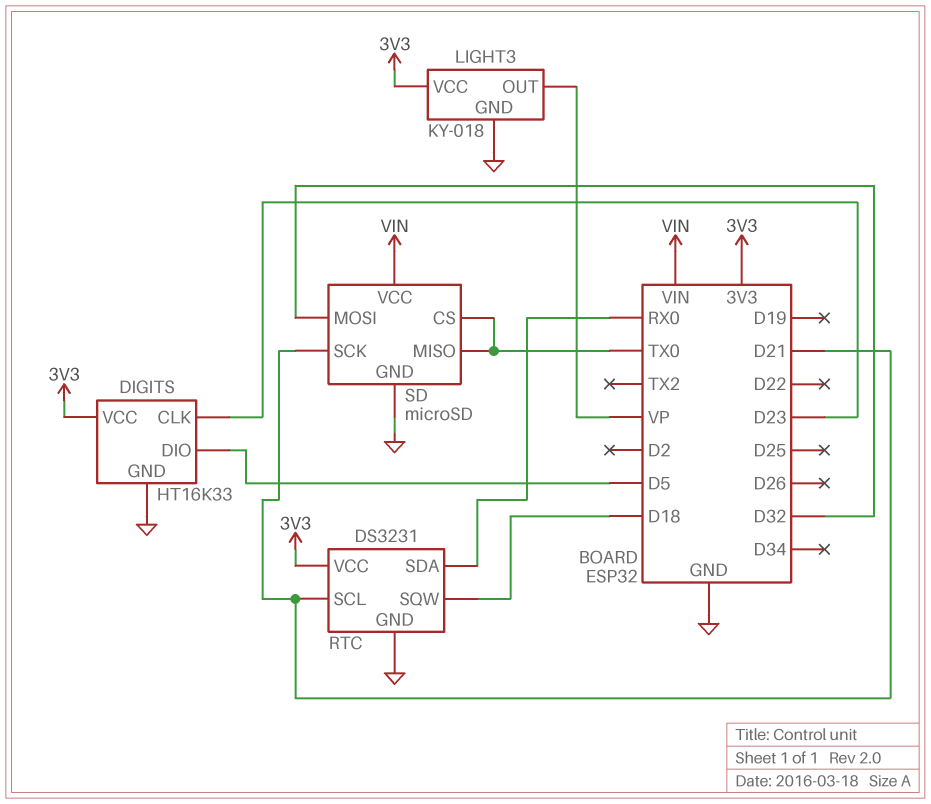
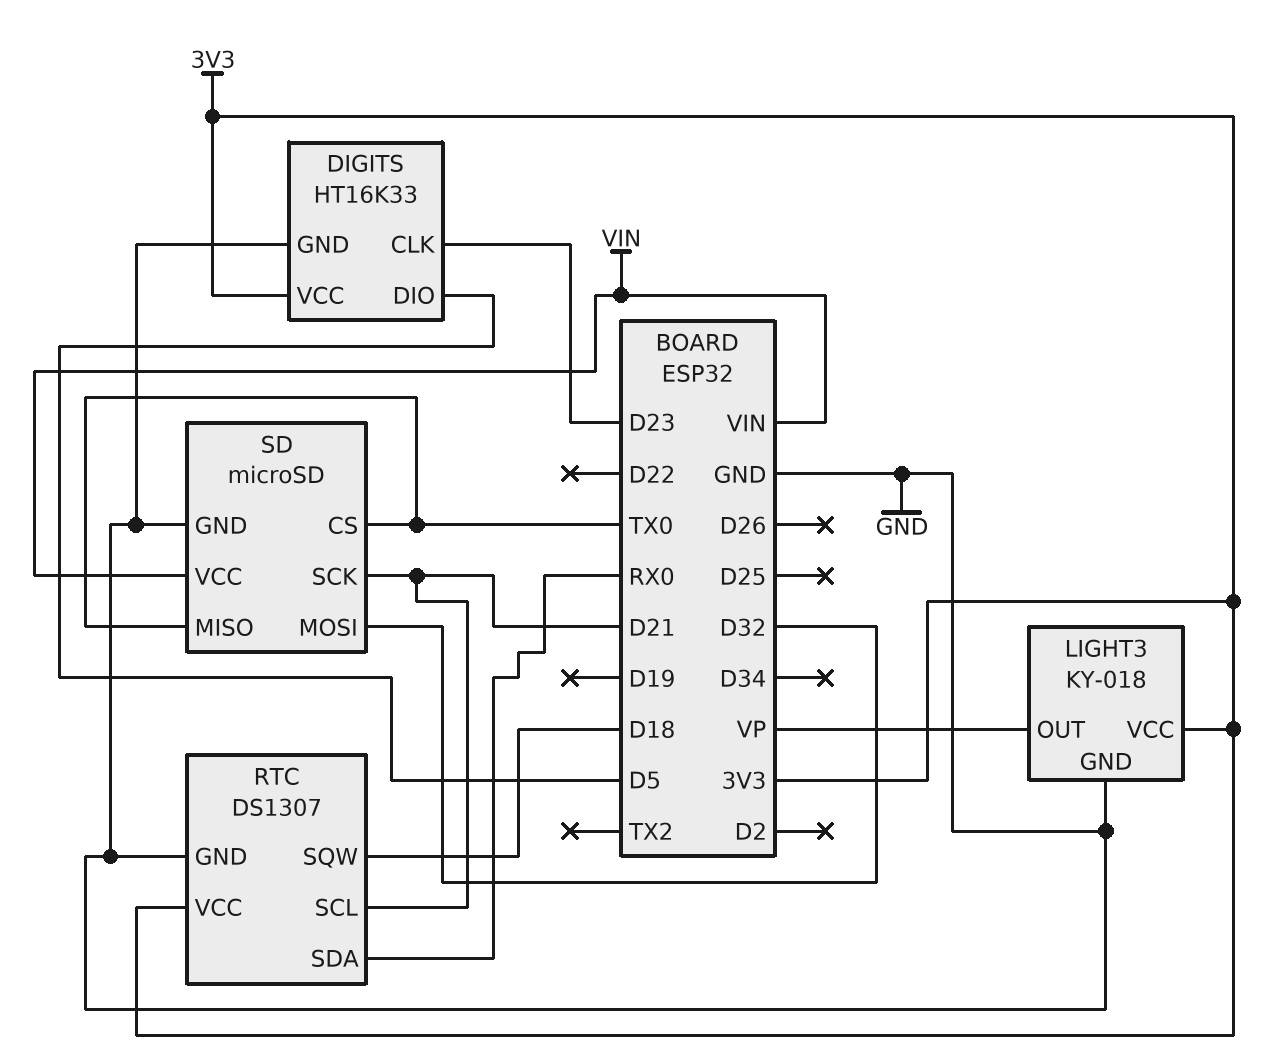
RTC: DS3231 -> DS1307

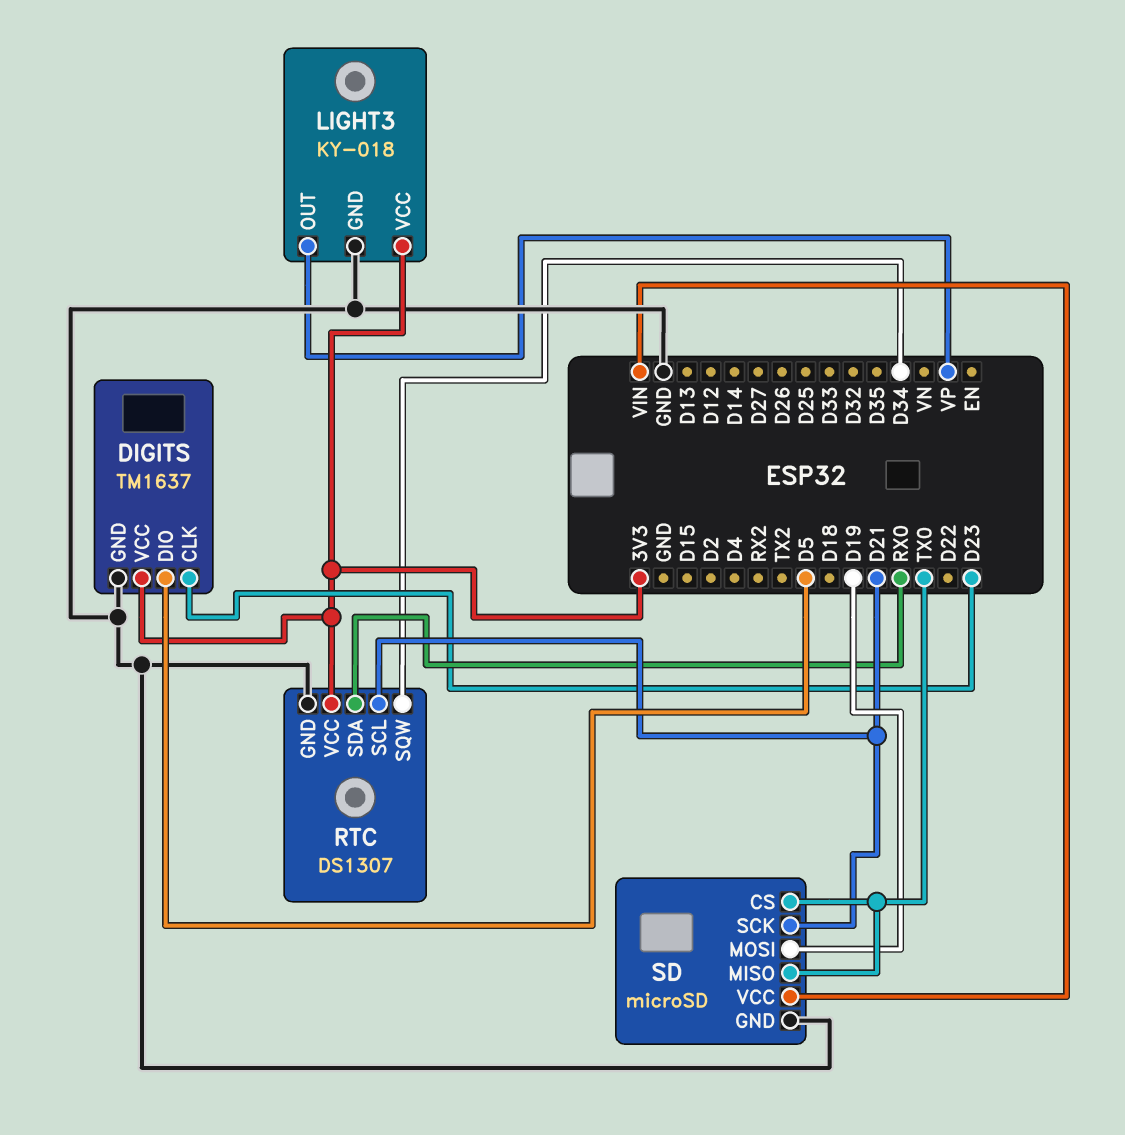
DIGITS: HT16K33 -> TM1637
RTC pin SQW: D18 -> D34
SD pin MOSI: D32 -> D19

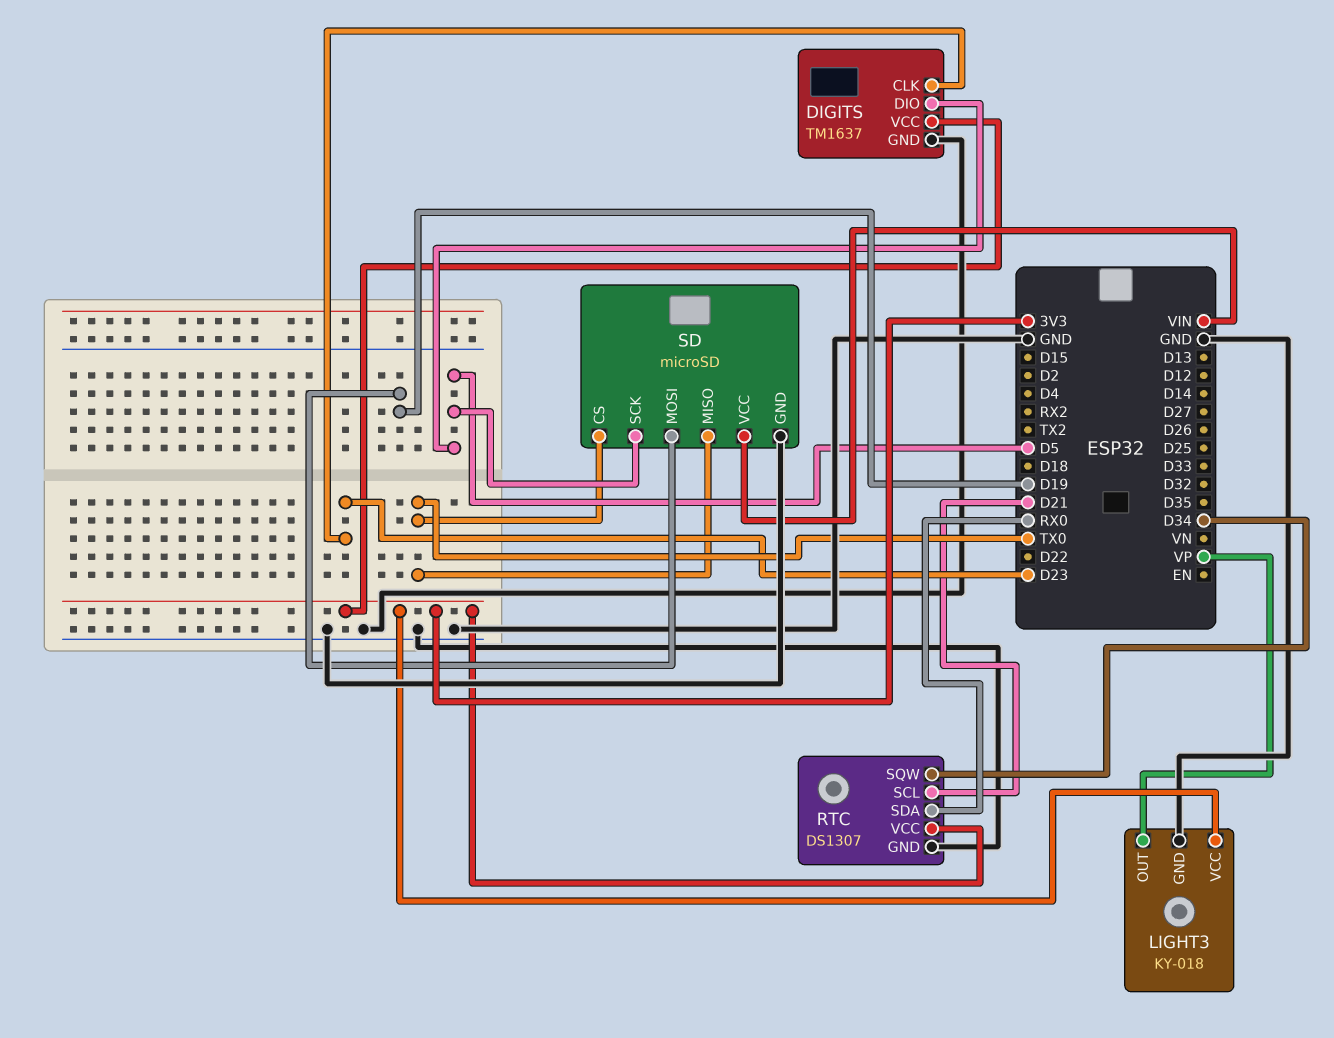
SD pin SCK: D21 -> D5

